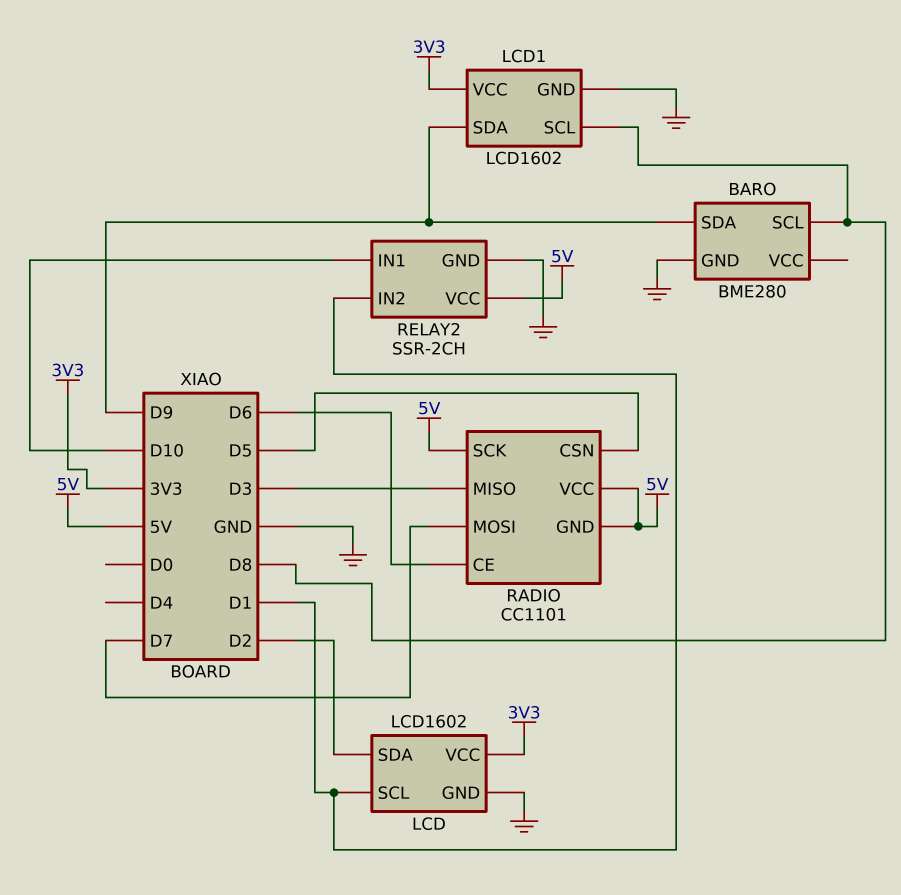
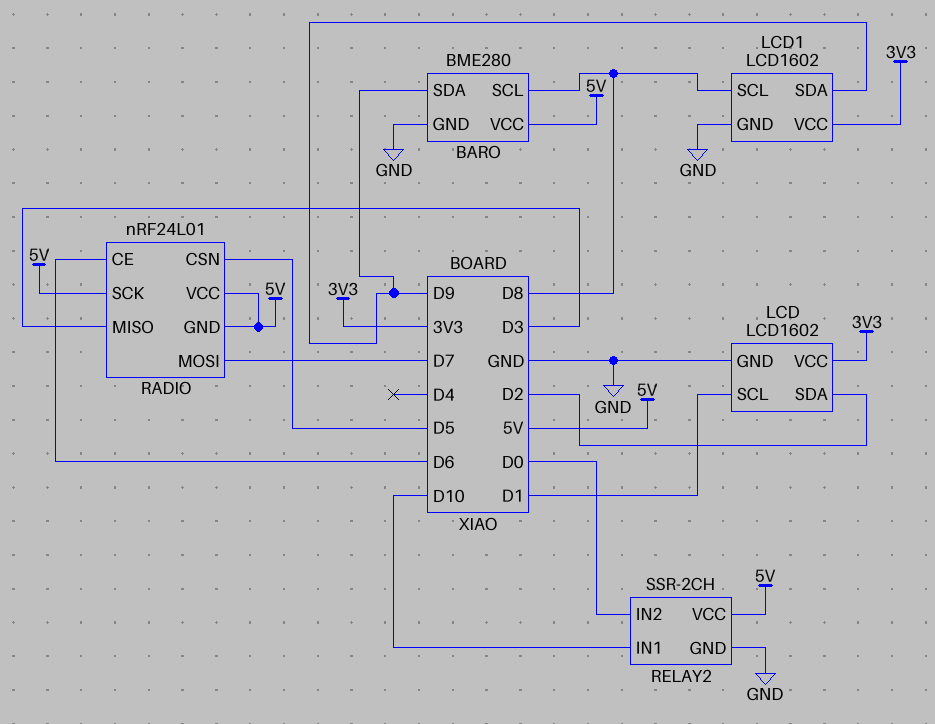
BARO pin VCC: none -> 5V
RADIO: CC1101 -> nRF24L01
RELAY2 pin IN2: D1 -> D0

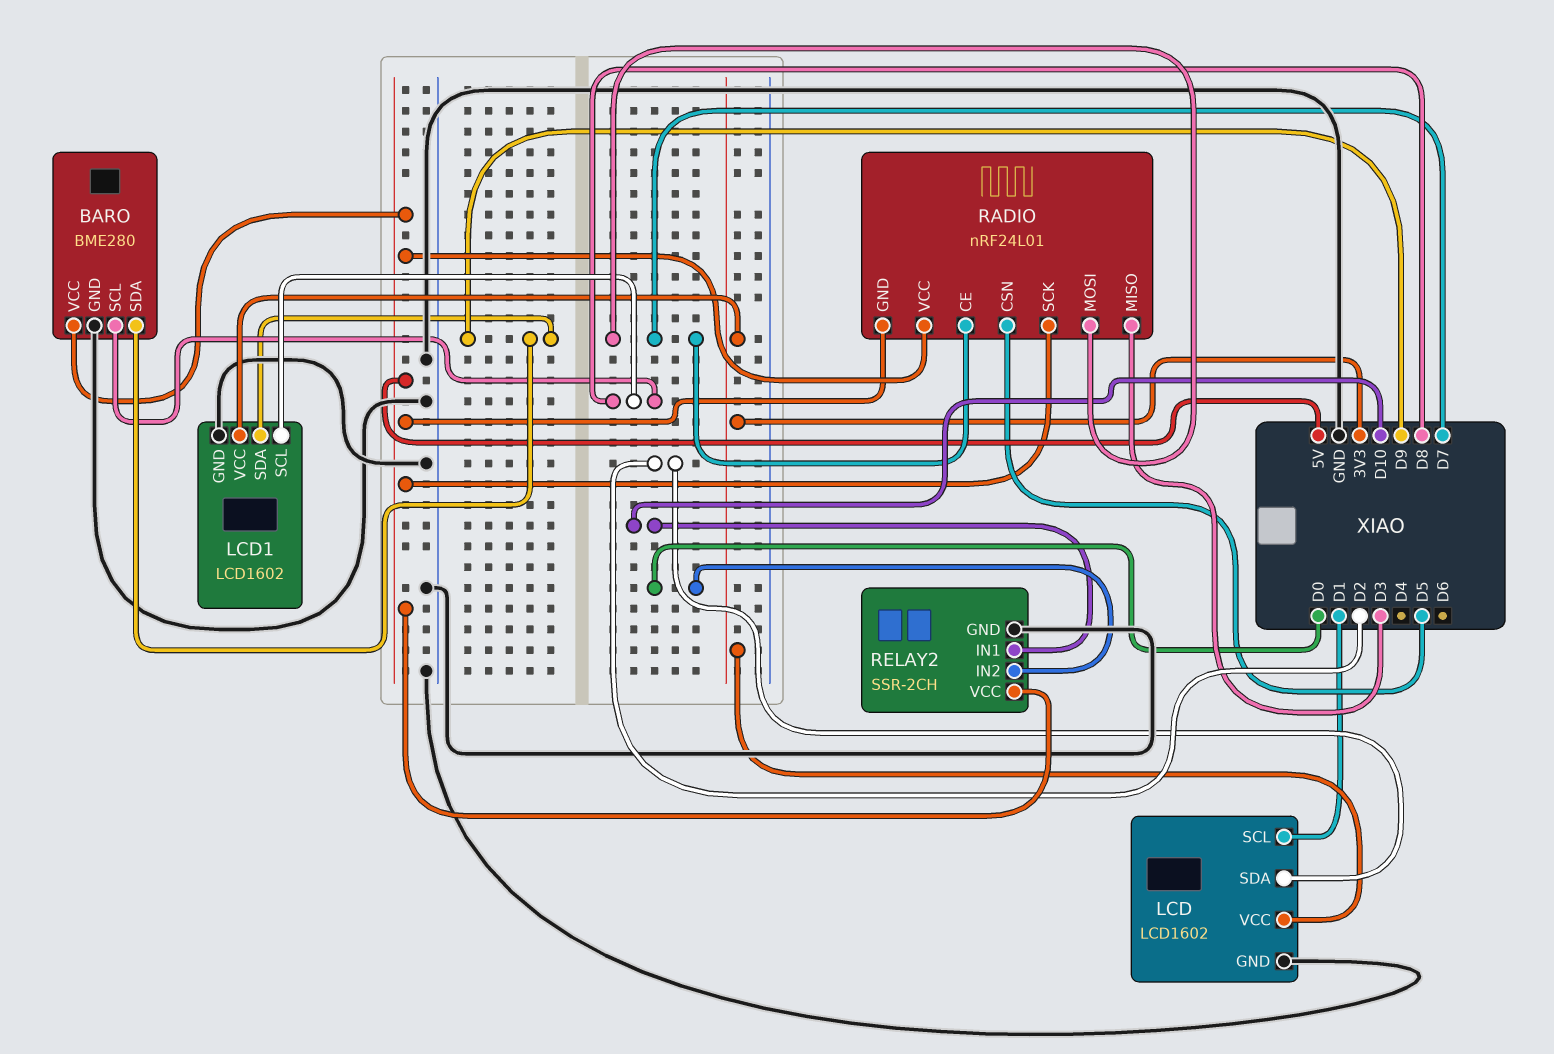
RADIO pin CE: D6 -> D7

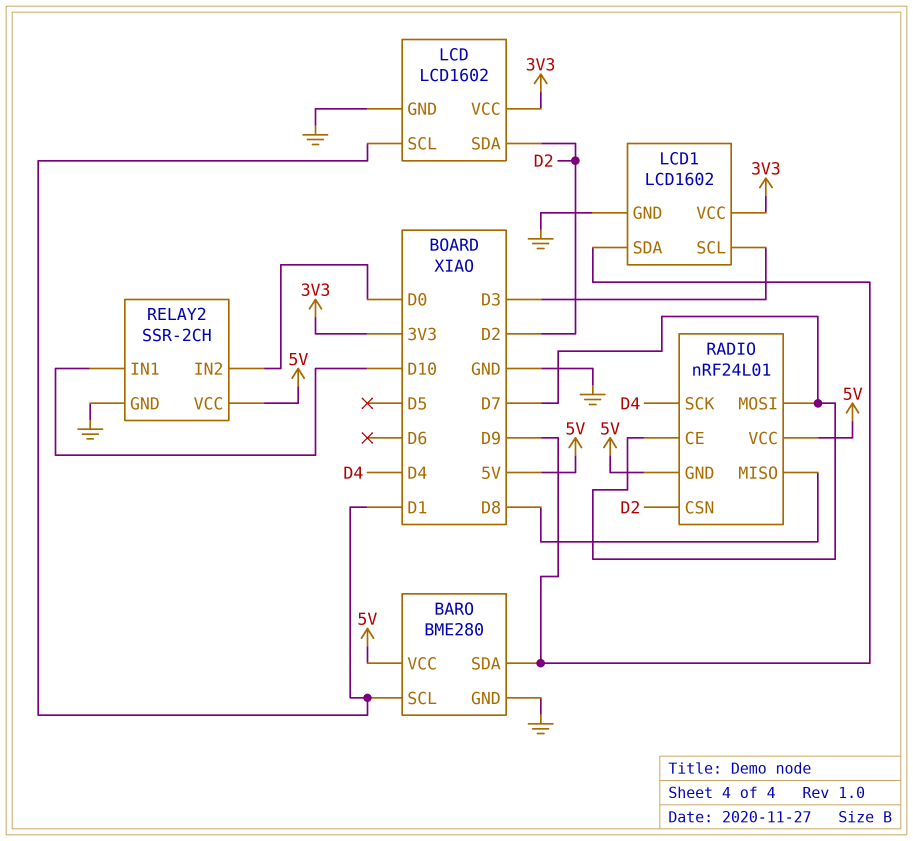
BARO pin SCL: D8 -> D1
LCD1 pin SCL: D8 -> D3
RADIO pin CSN: D5 -> D2
RADIO pin MISO: D3 -> D8
RADIO pin SCK: 5V -> D4

